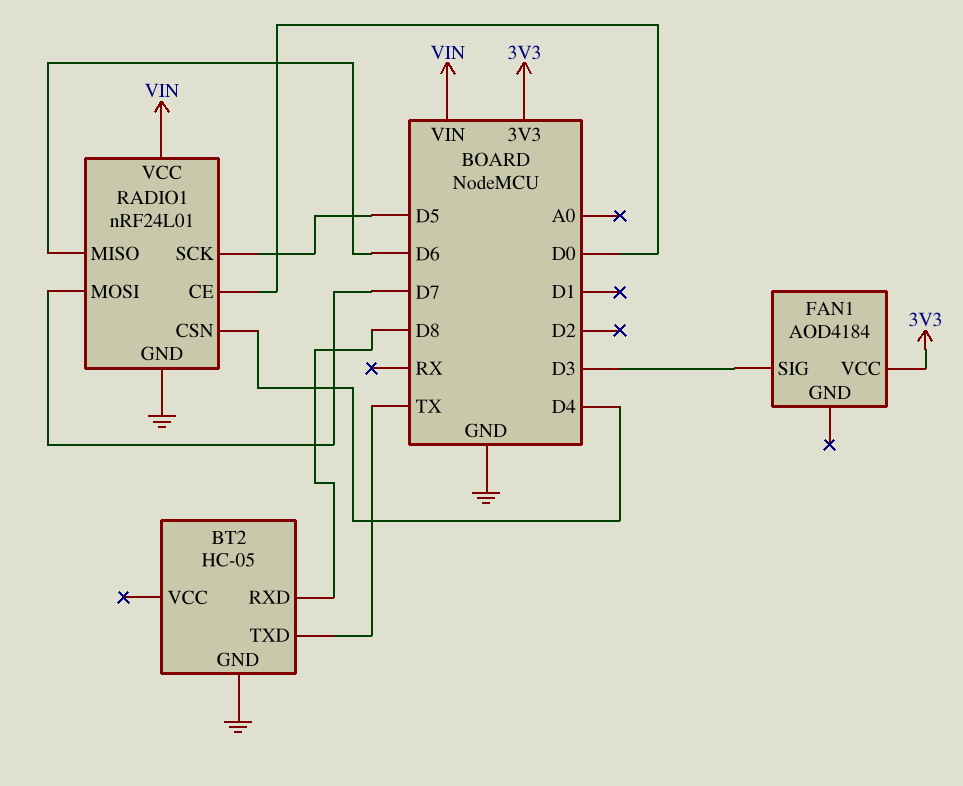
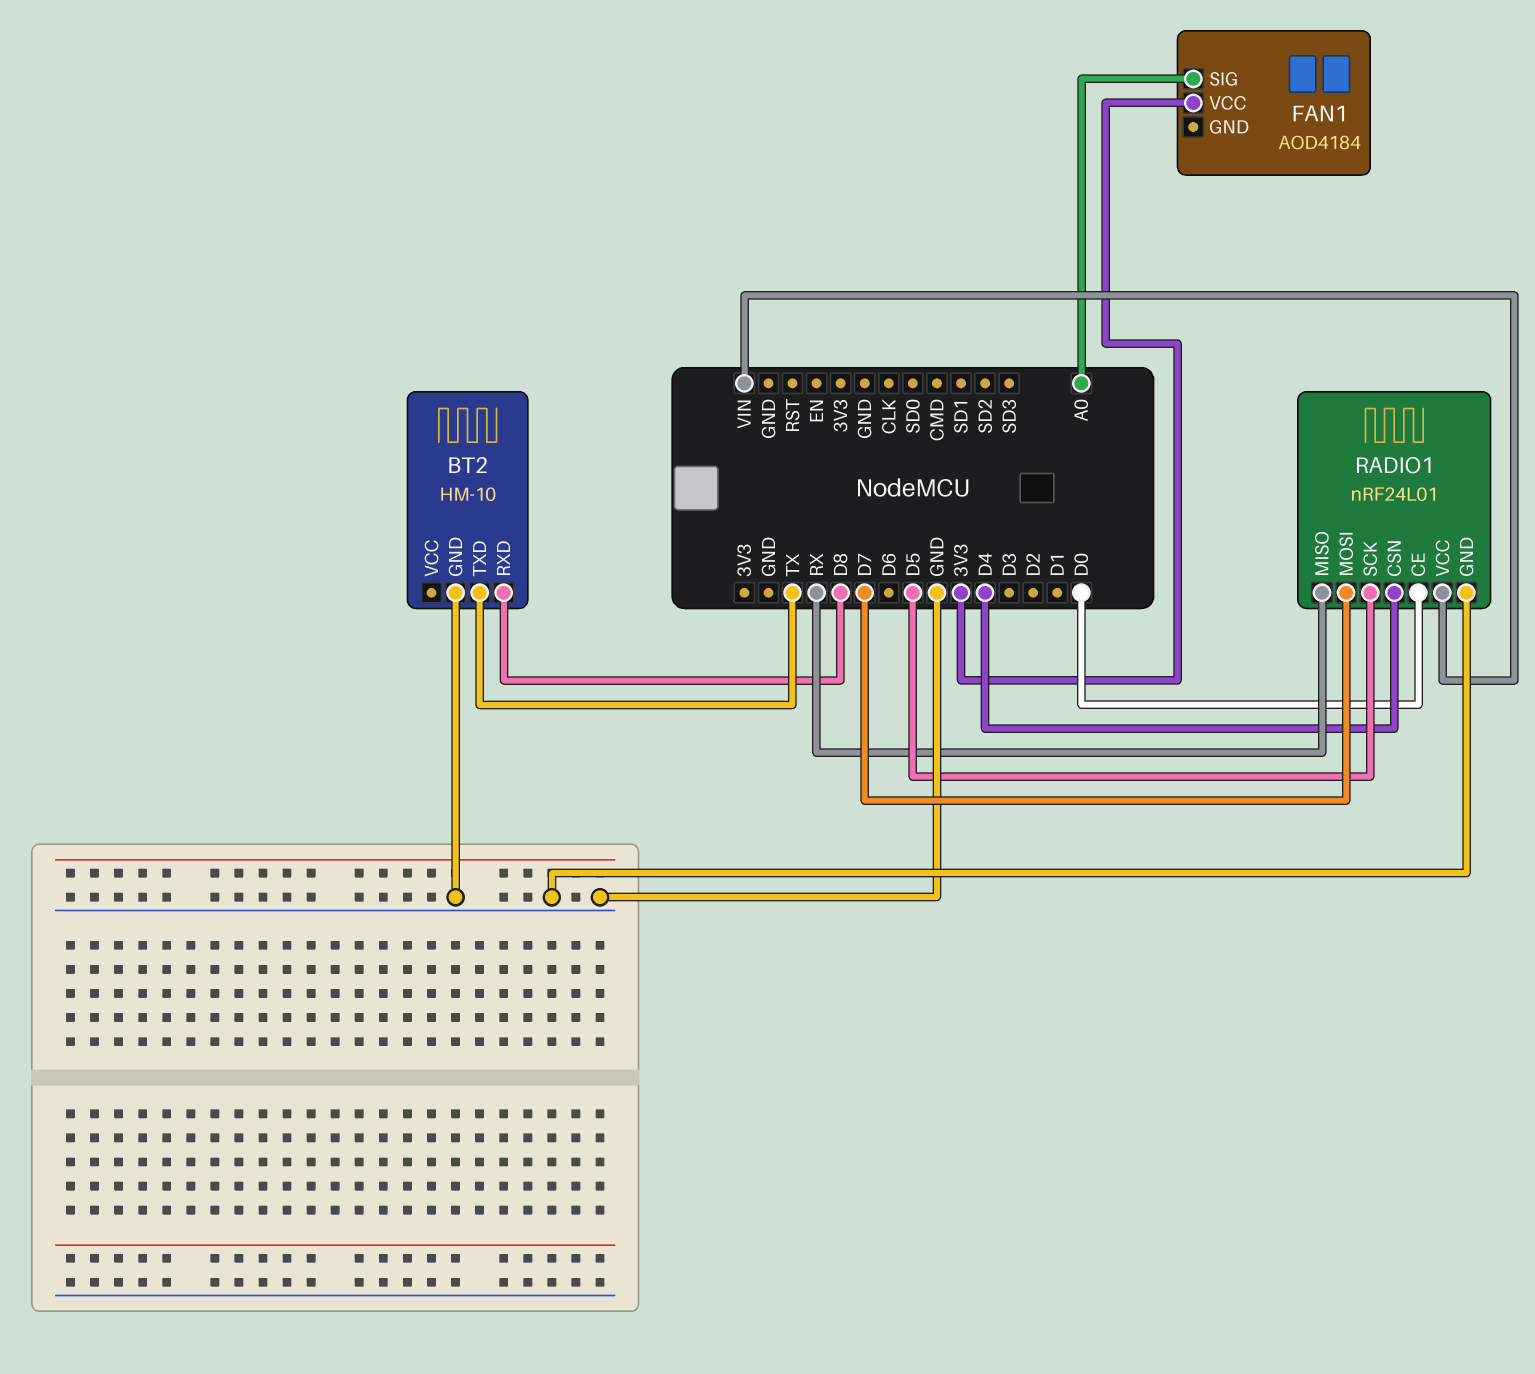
BT2: HC-05 -> HM-10
FAN1 pin SIG: D3 -> A0
RADIO1 pin MISO: D6 -> RX

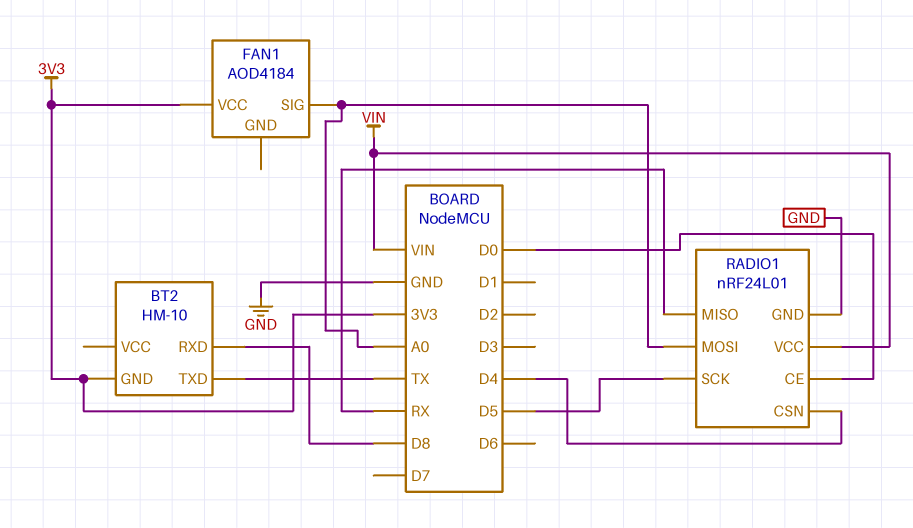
BT2 pin GND: GND -> 3V3
RADIO1 pin MOSI: D7 -> A0

